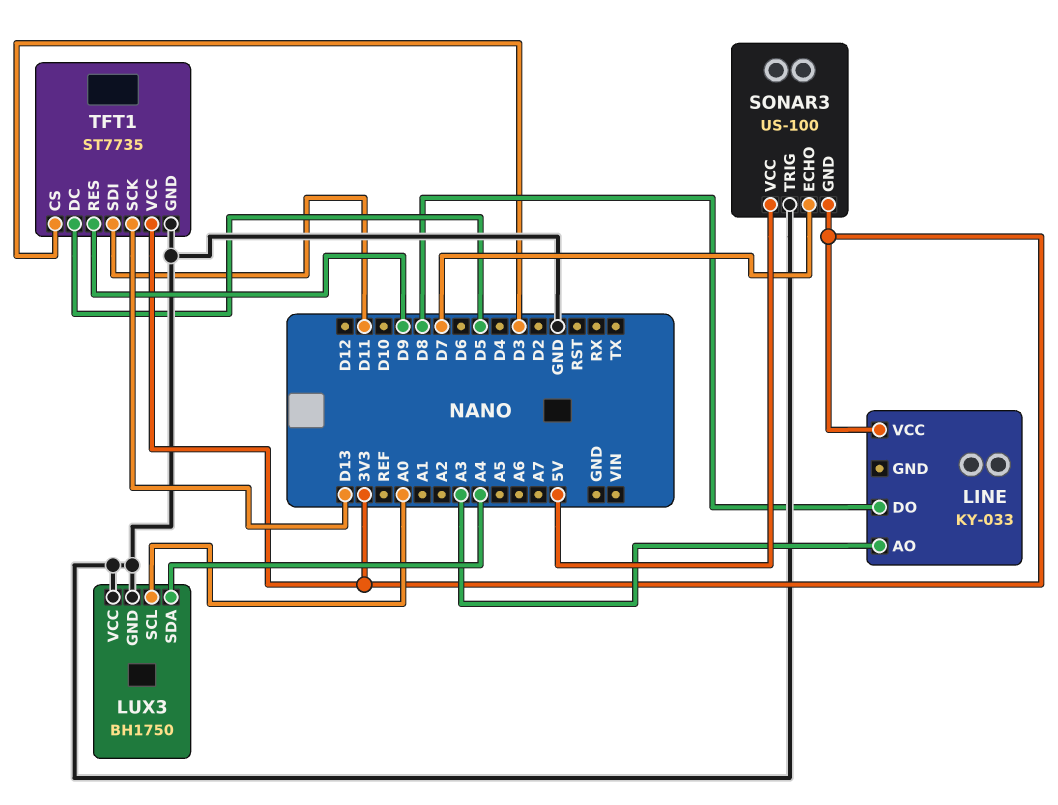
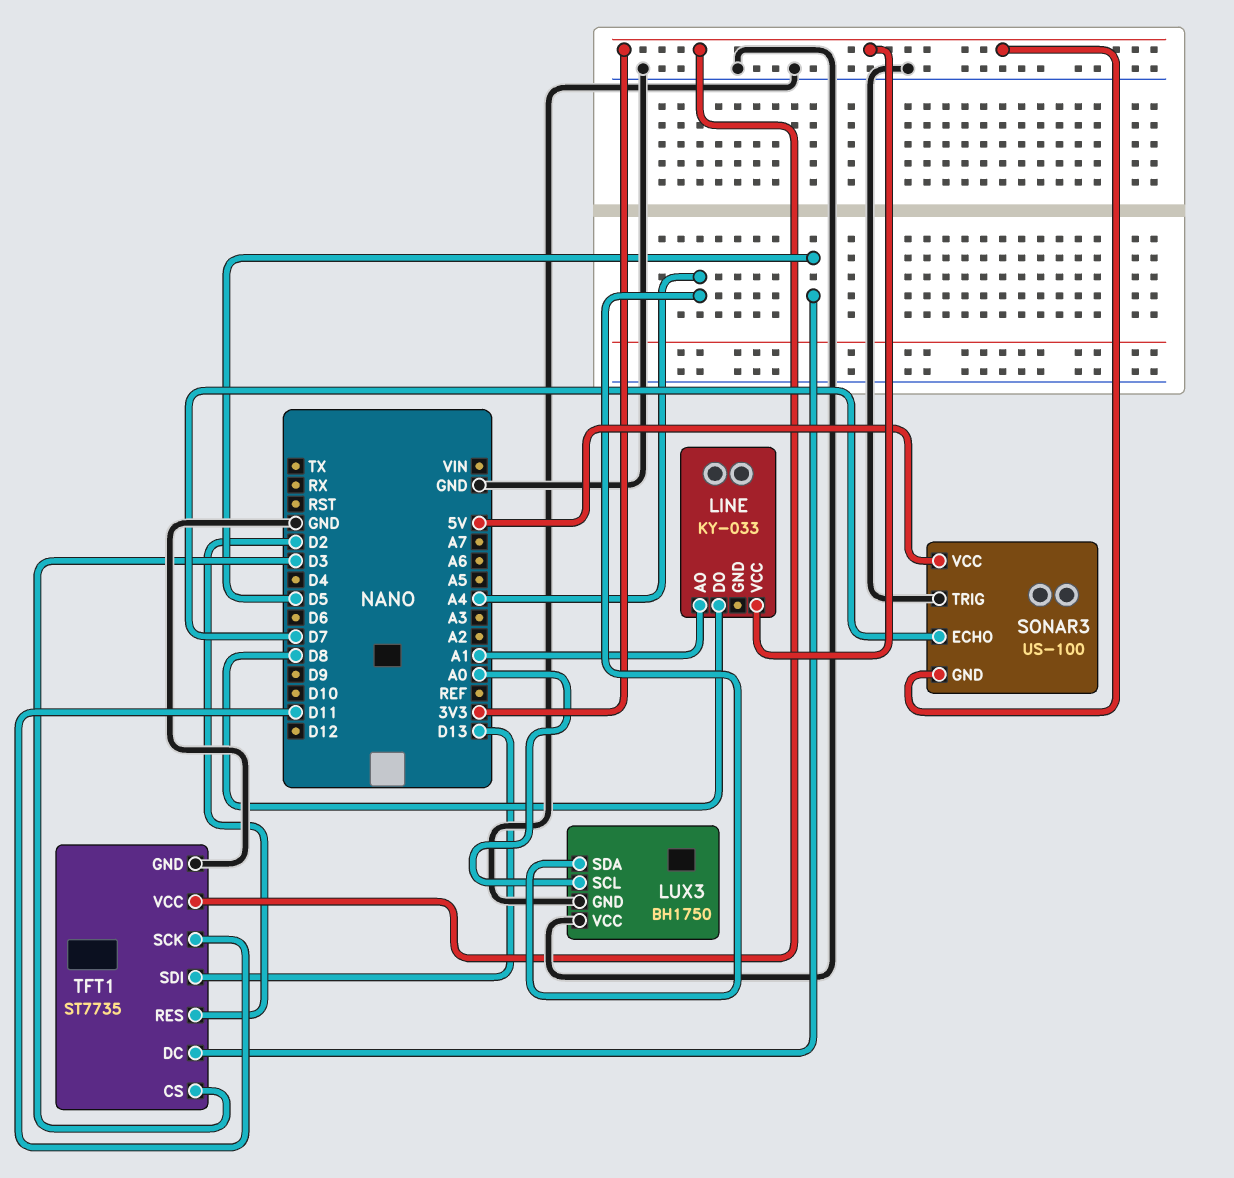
LINE pin AO: A3 -> A1
TFT1 pin RES: D9 -> D2
TFT1 pin SCK: D13 -> D11
TFT1 pin SDI: D11 -> D13

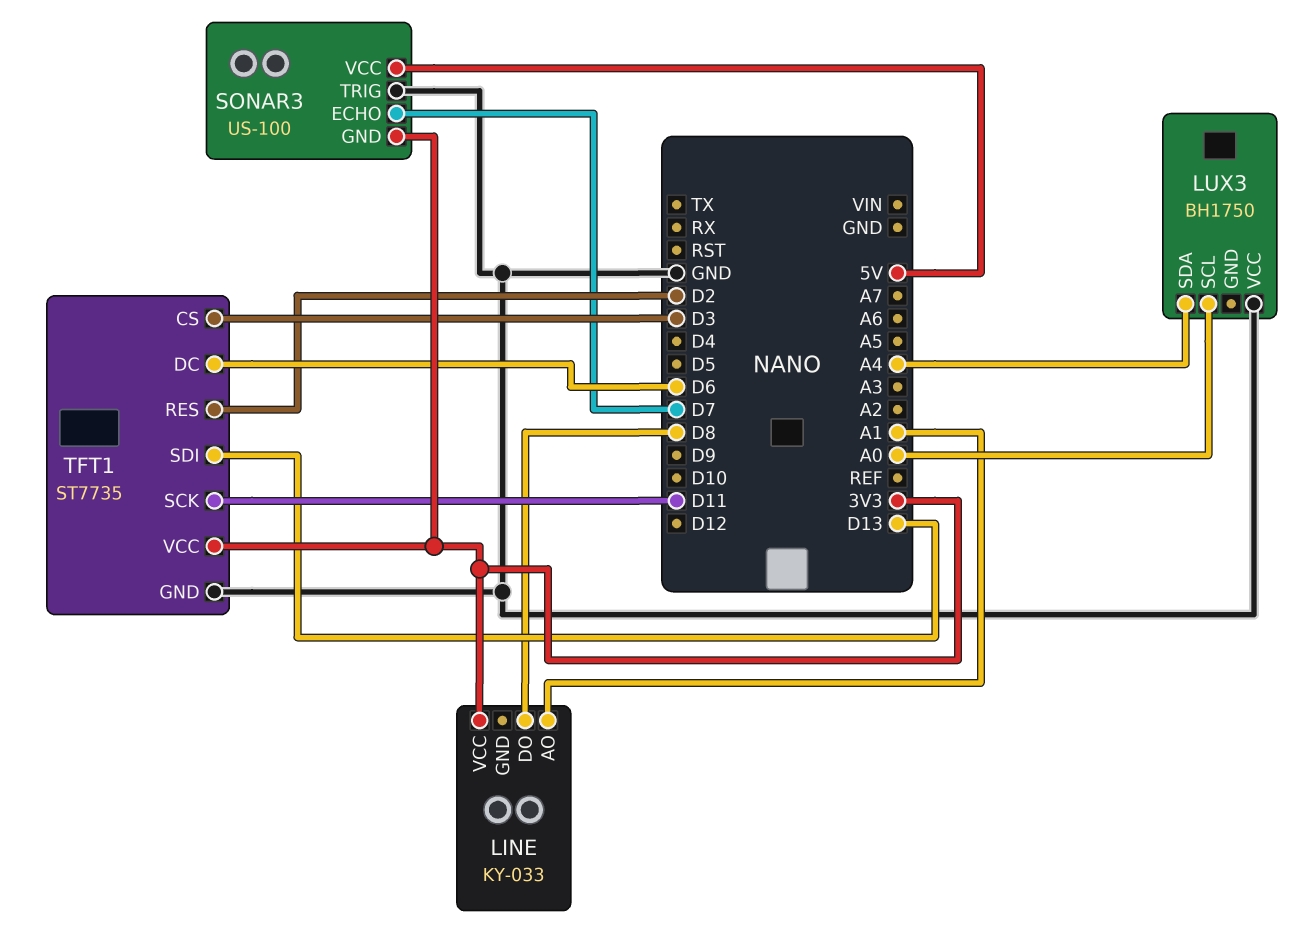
LUX3 pin GND: GND -> none
TFT1 pin DC: D5 -> D6

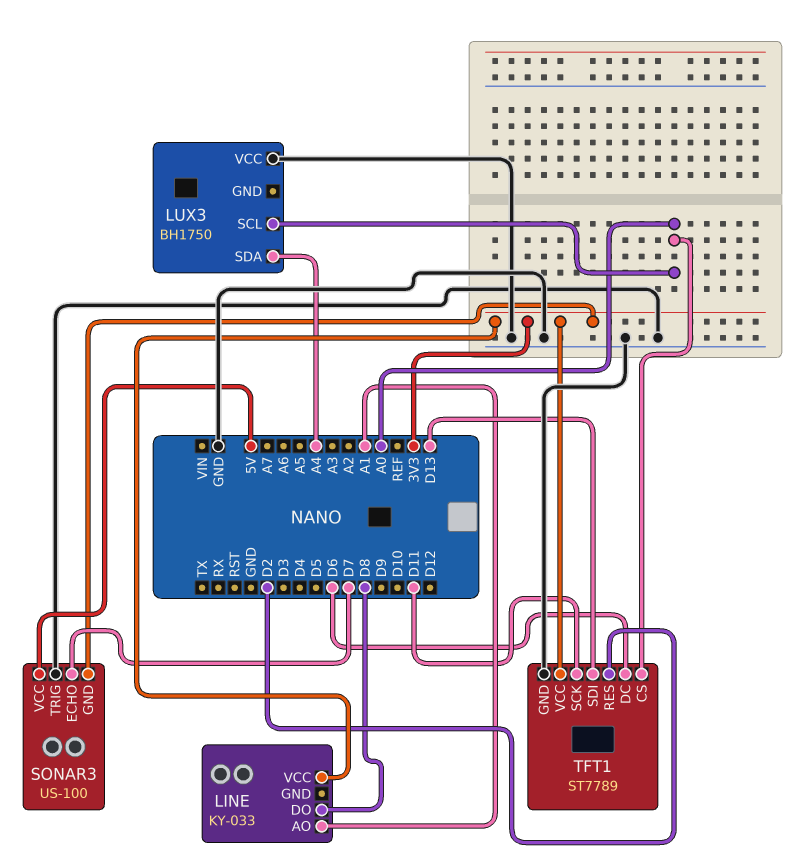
TFT1: ST7735 -> ST7789
TFT1 pin CS: D3 -> A0

